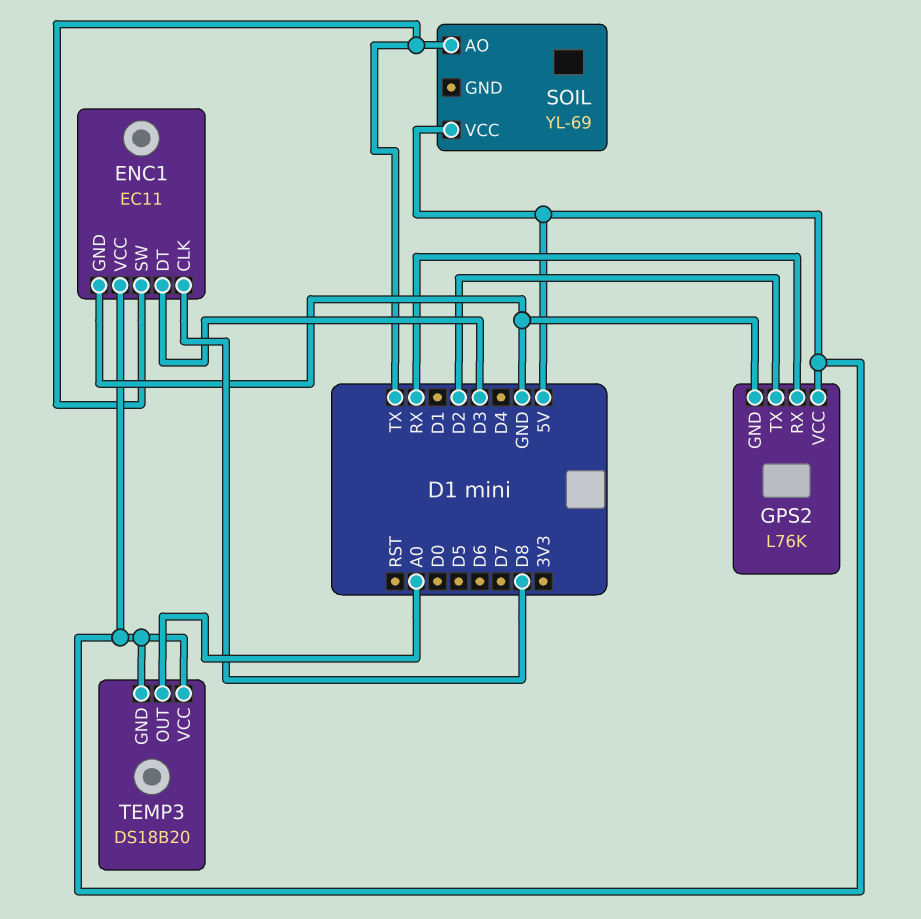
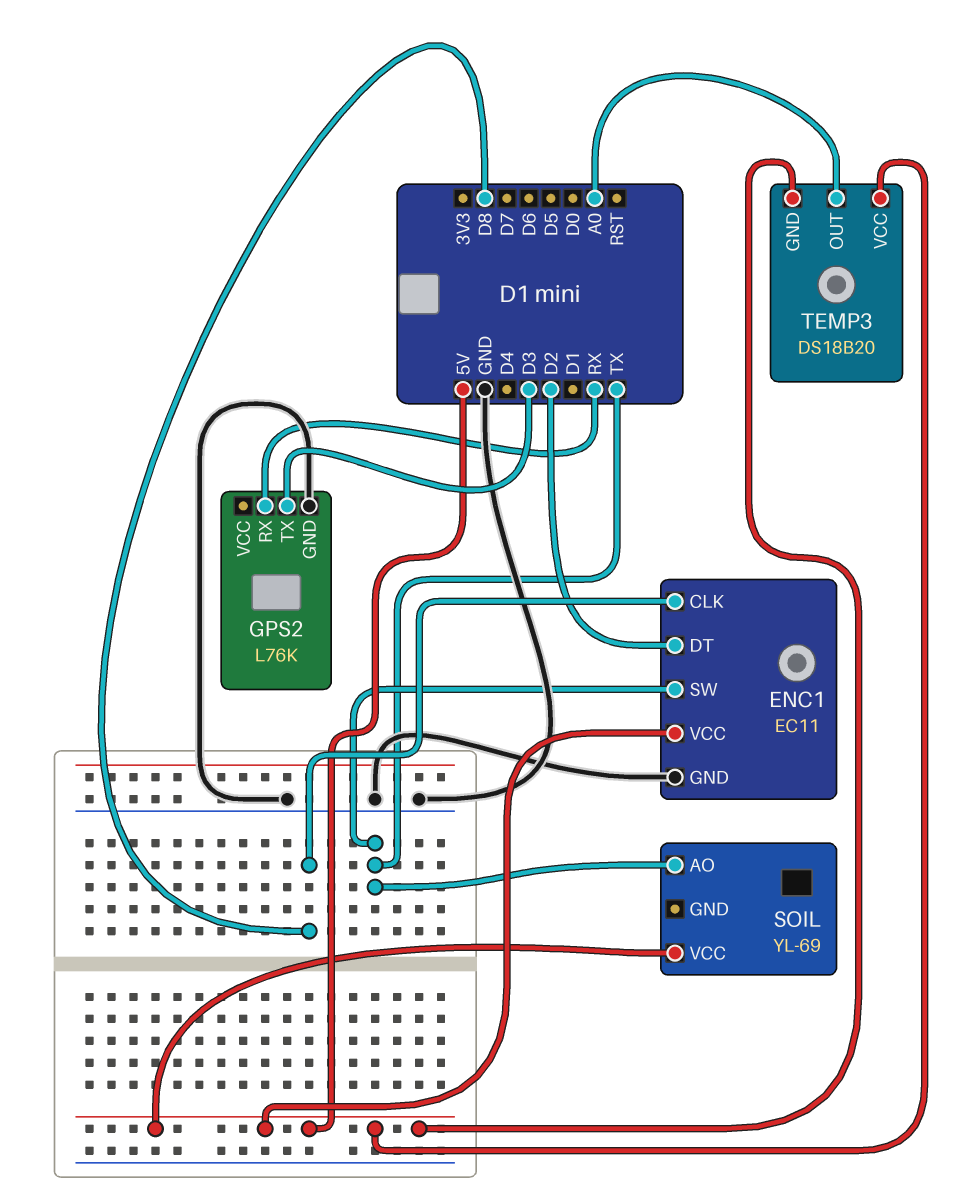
ENC1 pin DT: D3 -> D2
GPS2 pin TX: D2 -> D3
GPS2 pin VCC: 5V -> none

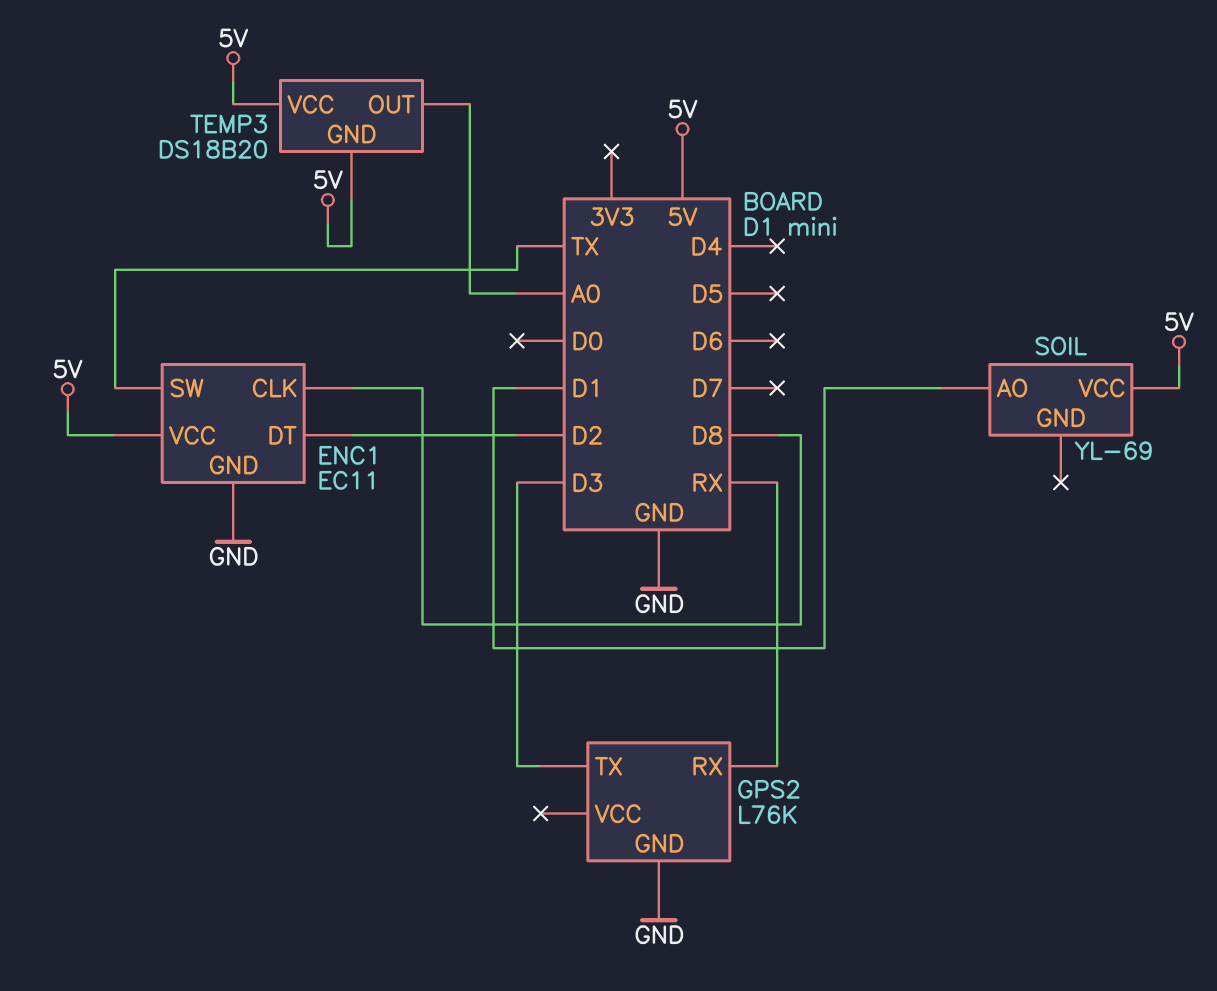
SOIL pin AO: TX -> D1

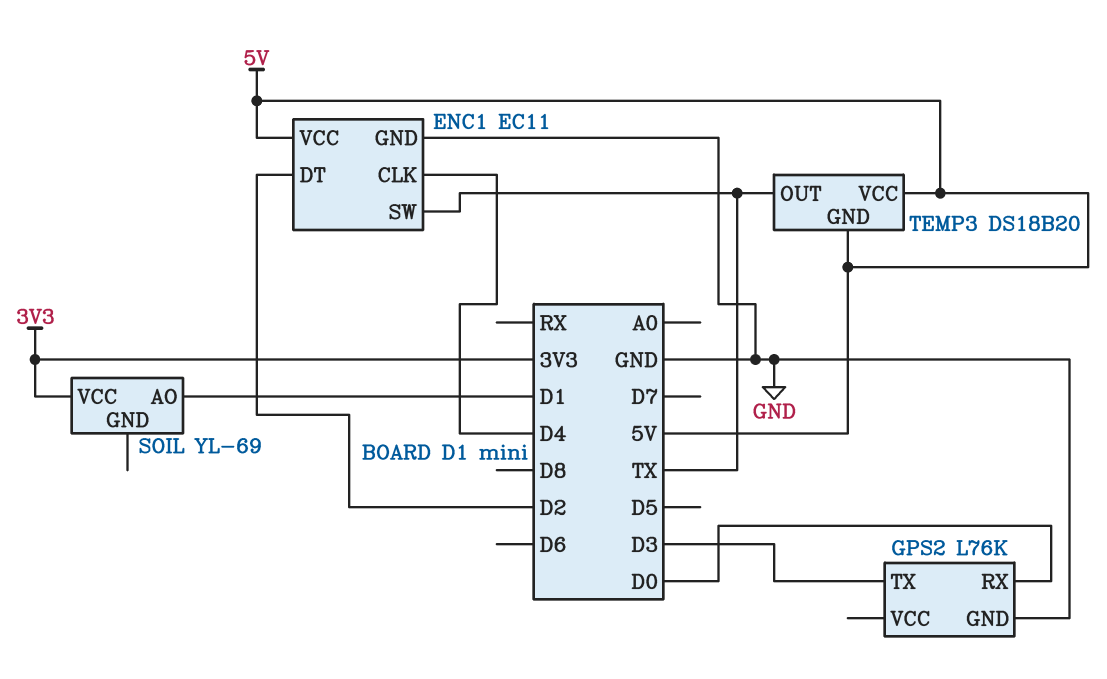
ENC1 pin CLK: D8 -> D4
GPS2 pin RX: RX -> D0
SOIL pin VCC: 5V -> 3V3
TEMP3 pin OUT: A0 -> TX

